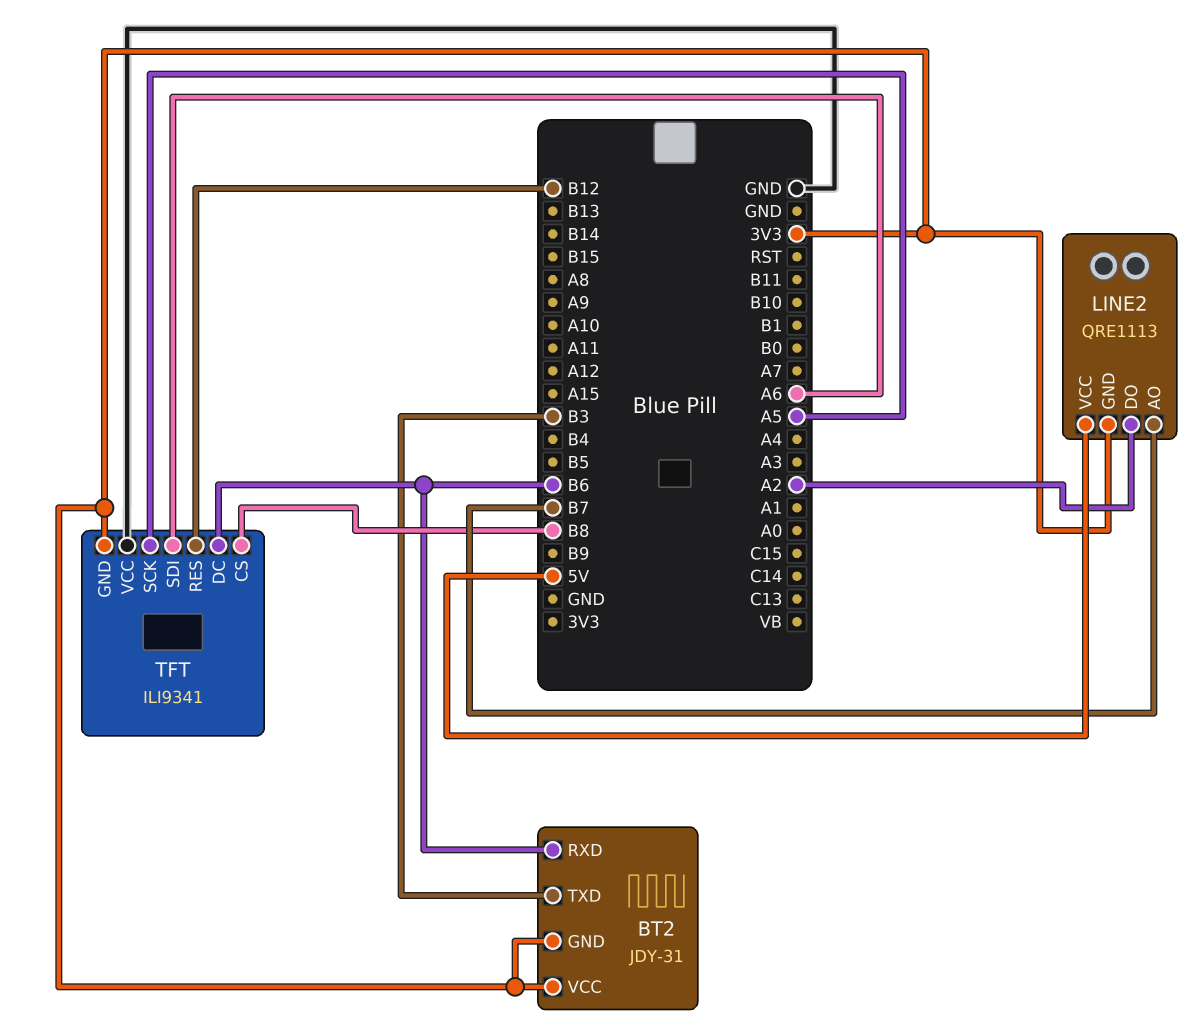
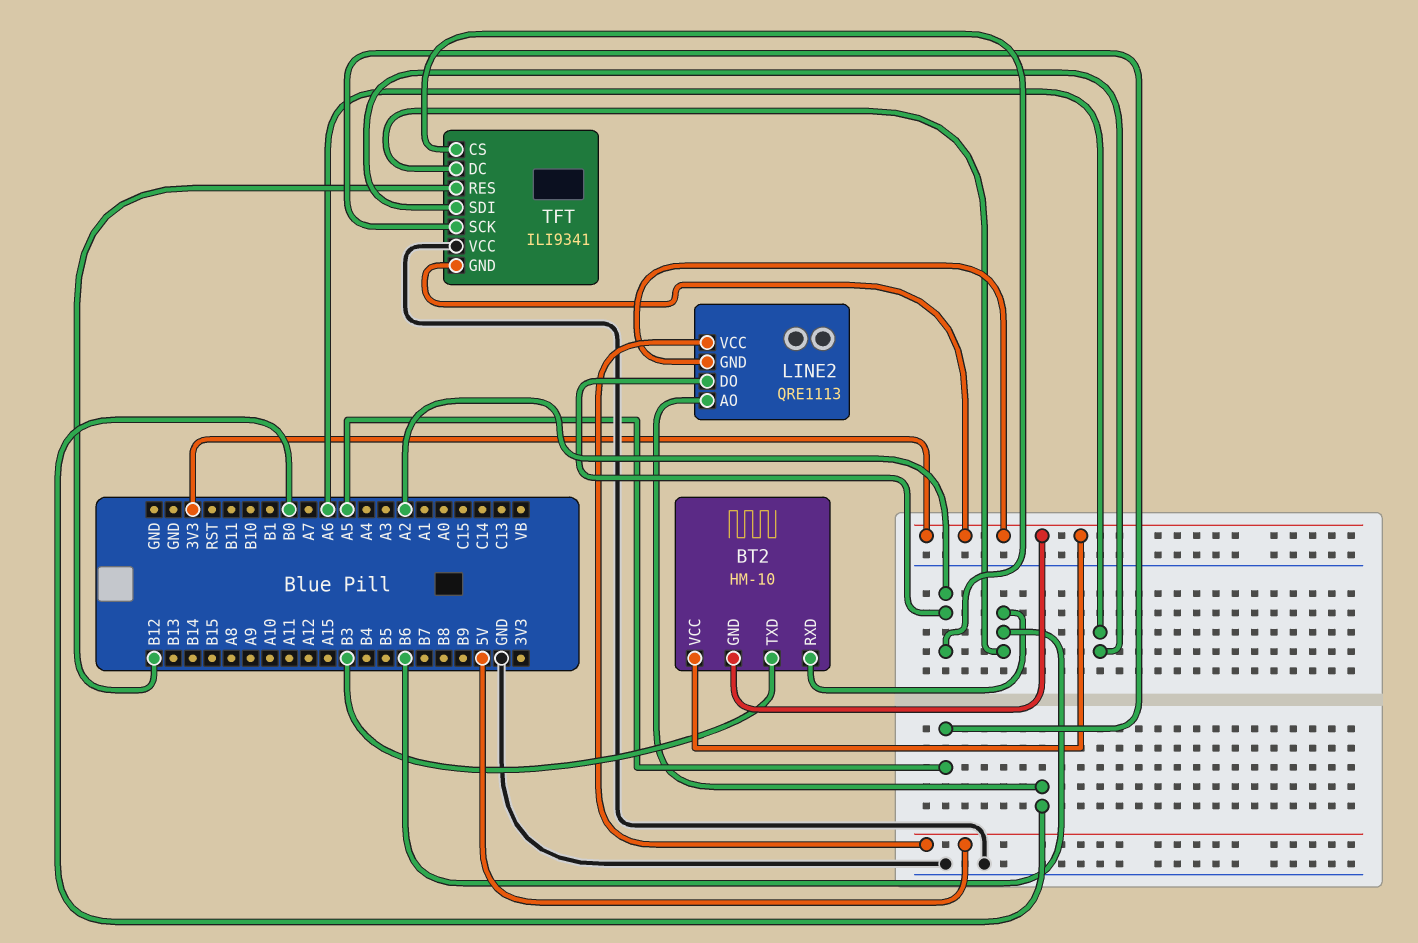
BT2: JDY-31 -> HM-10
LINE2 pin AO: B7 -> B0
TFT pin CS: B8 -> A2

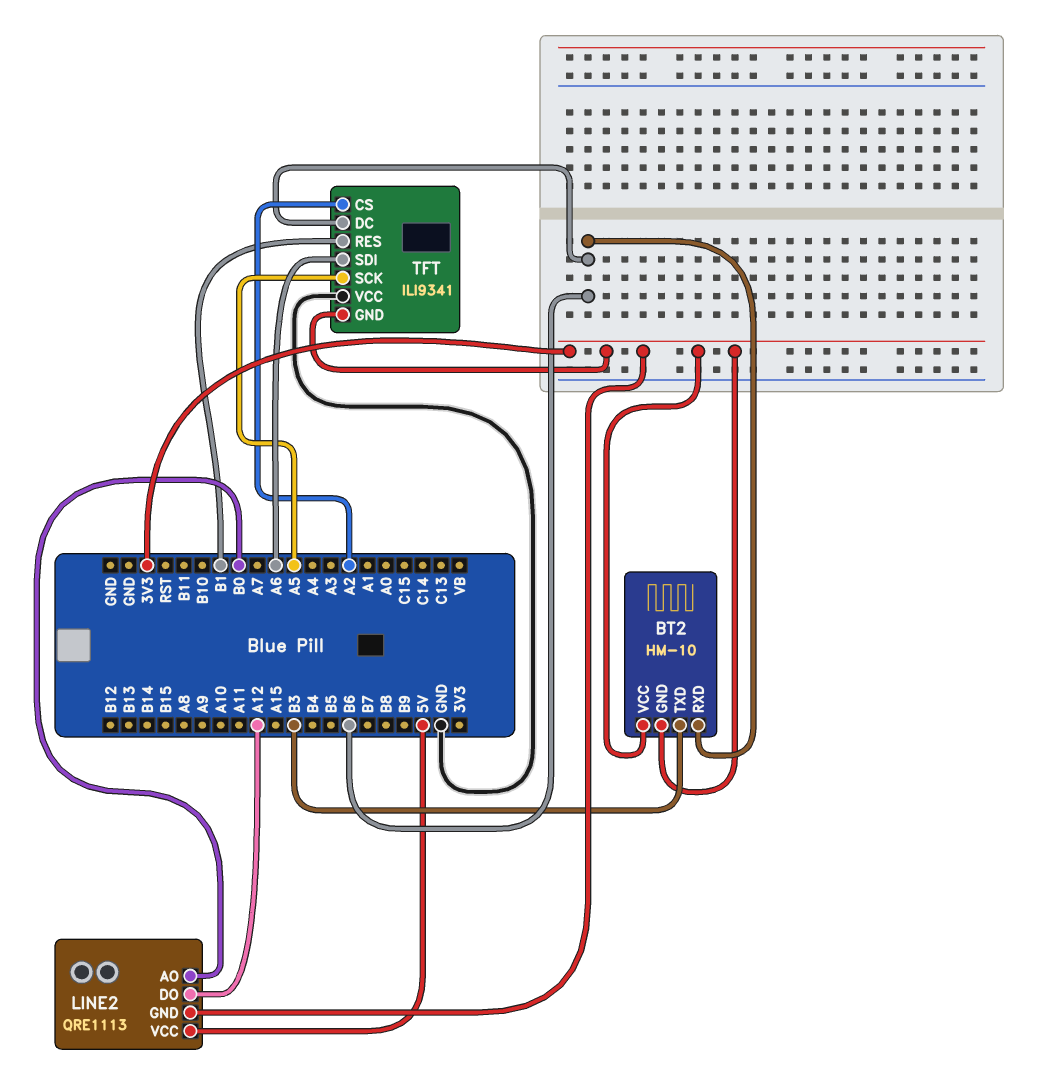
LINE2 pin DO: A2 -> A12
TFT pin RES: B12 -> B1

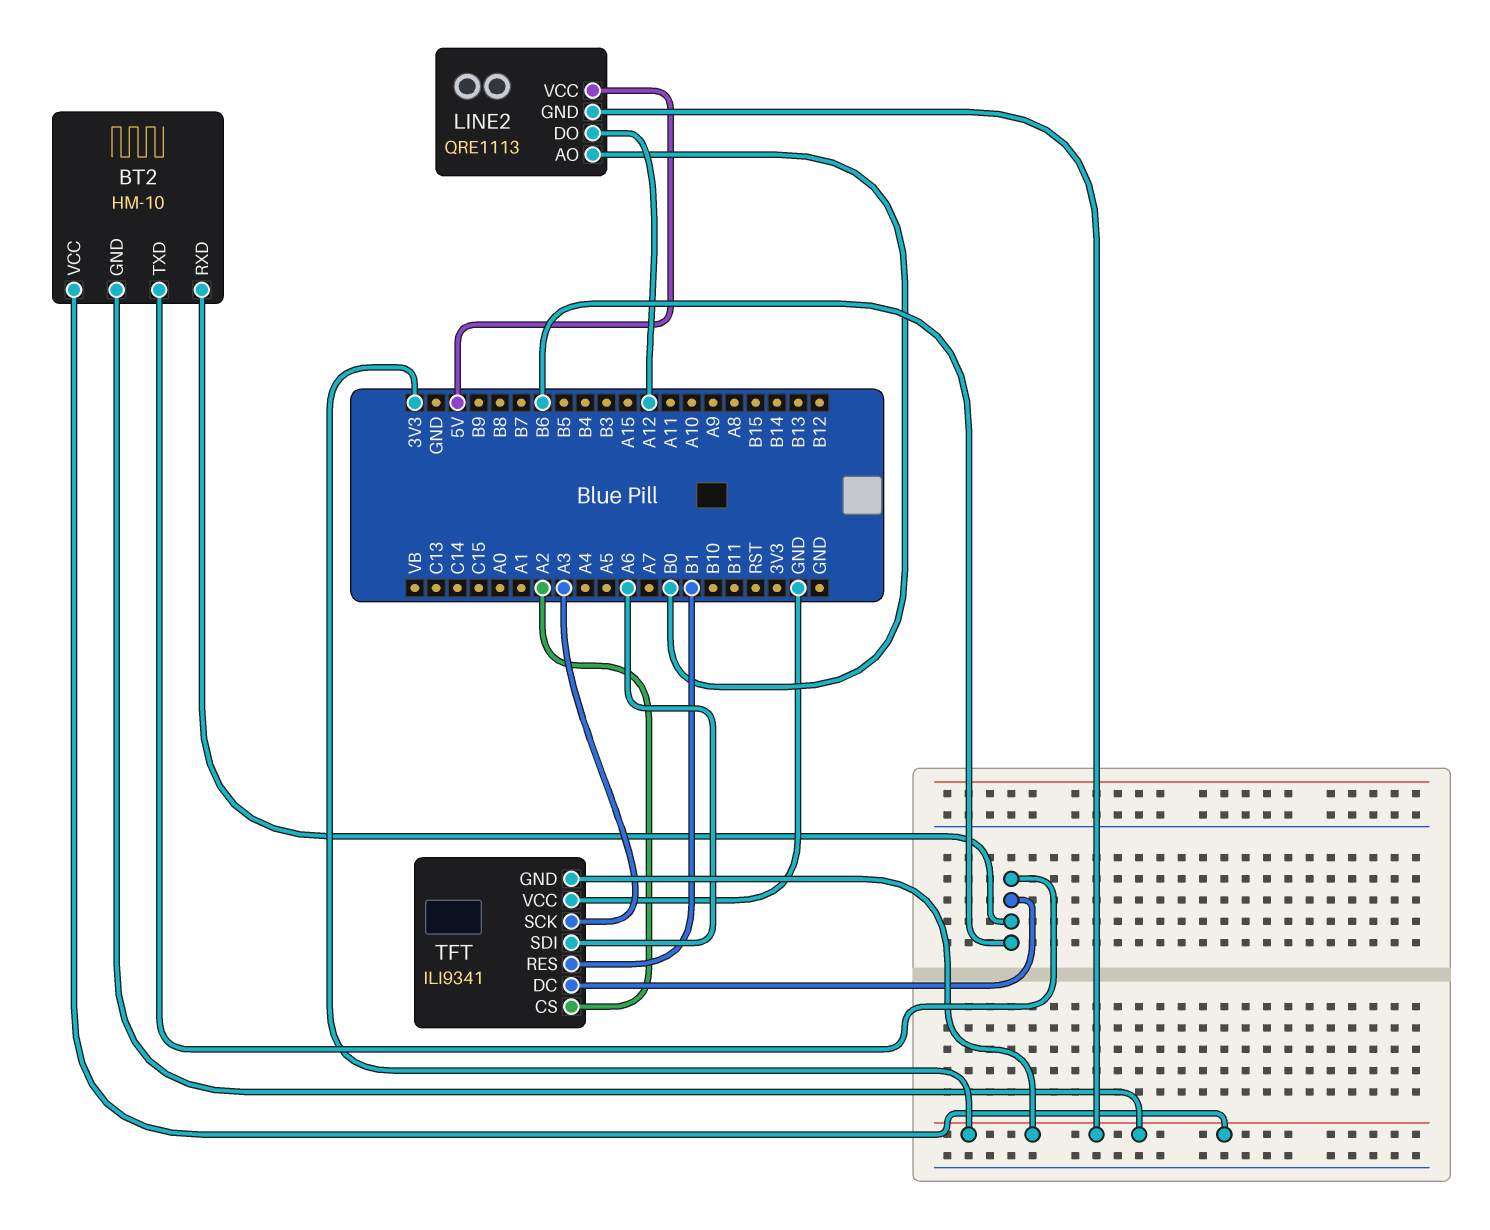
BT2 pin TXD: B3 -> B6
TFT pin SCK: A5 -> A3

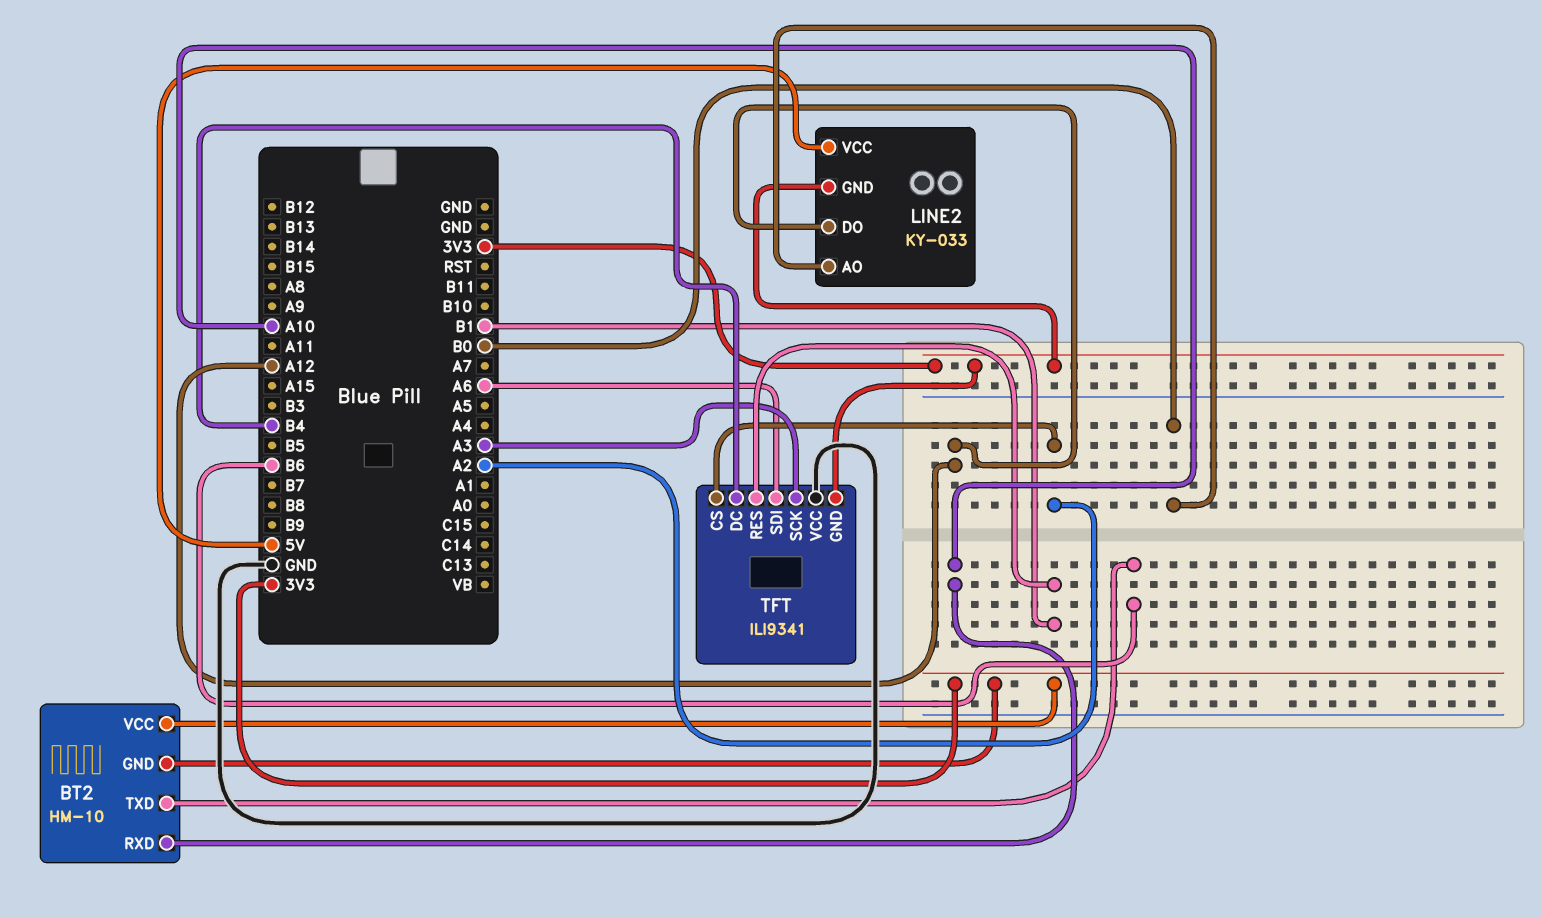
BT2 pin RXD: B6 -> A10
LINE2: QRE1113 -> KY-033
TFT pin DC: B6 -> B4

